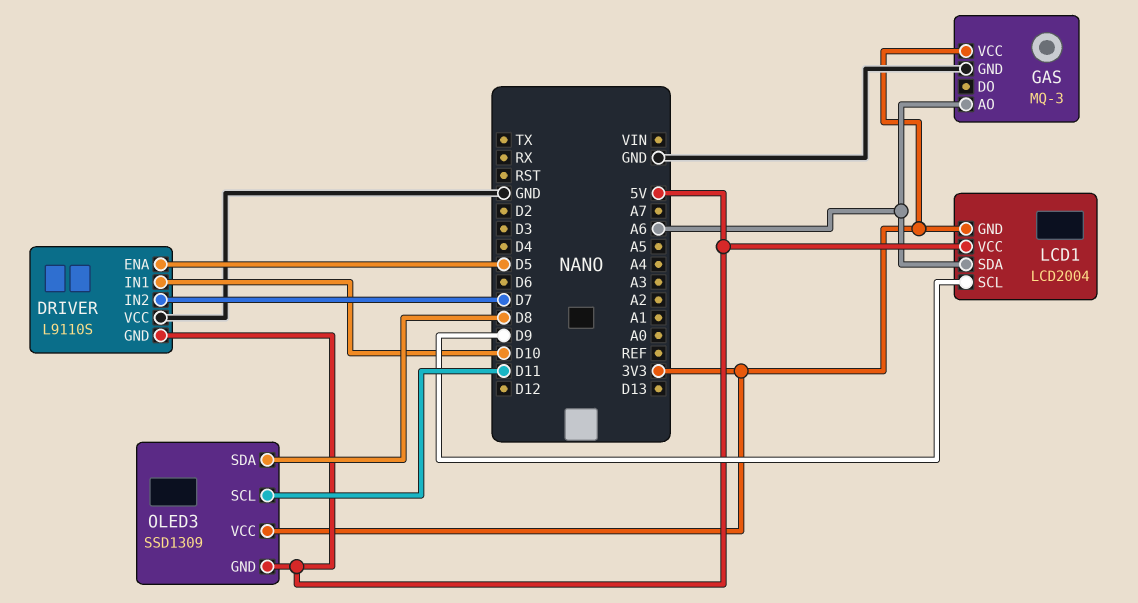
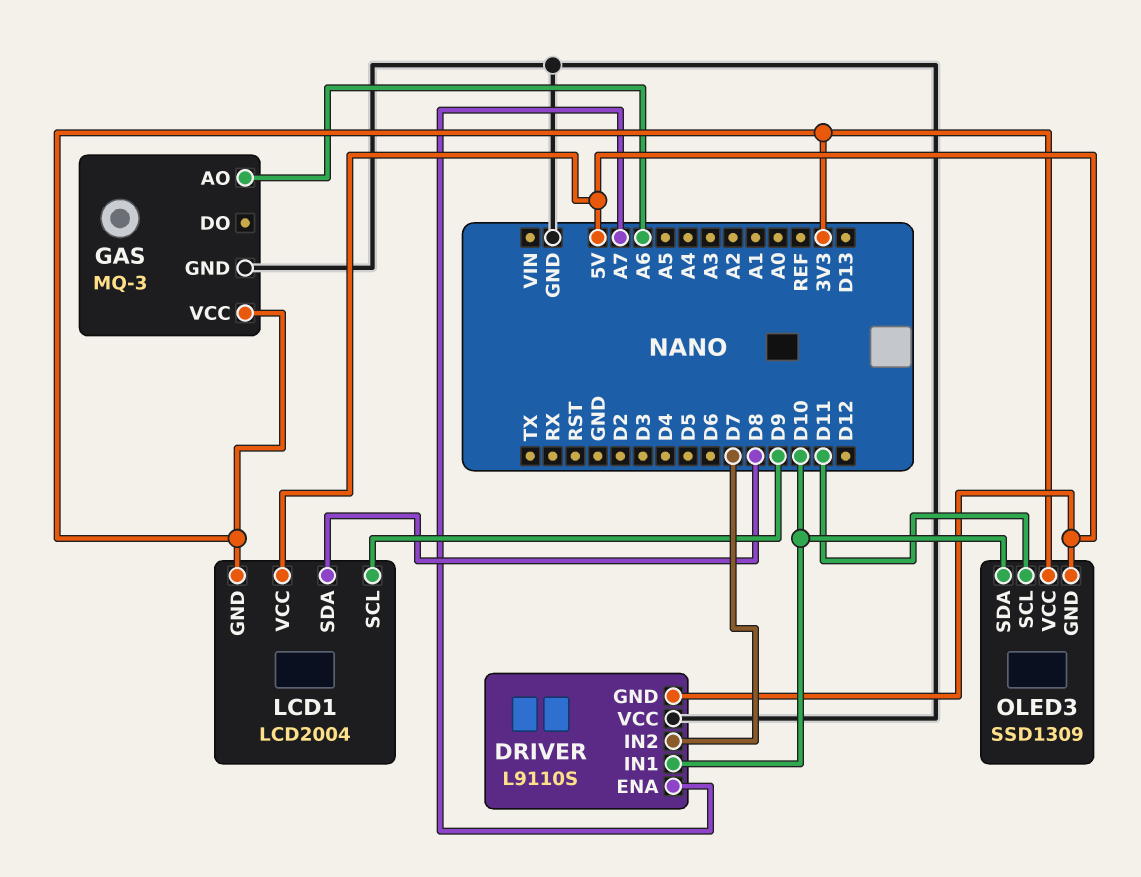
DRIVER pin ENA: D5 -> A7
LCD1 pin SDA: A6 -> D8
OLED3 pin SDA: D8 -> D10

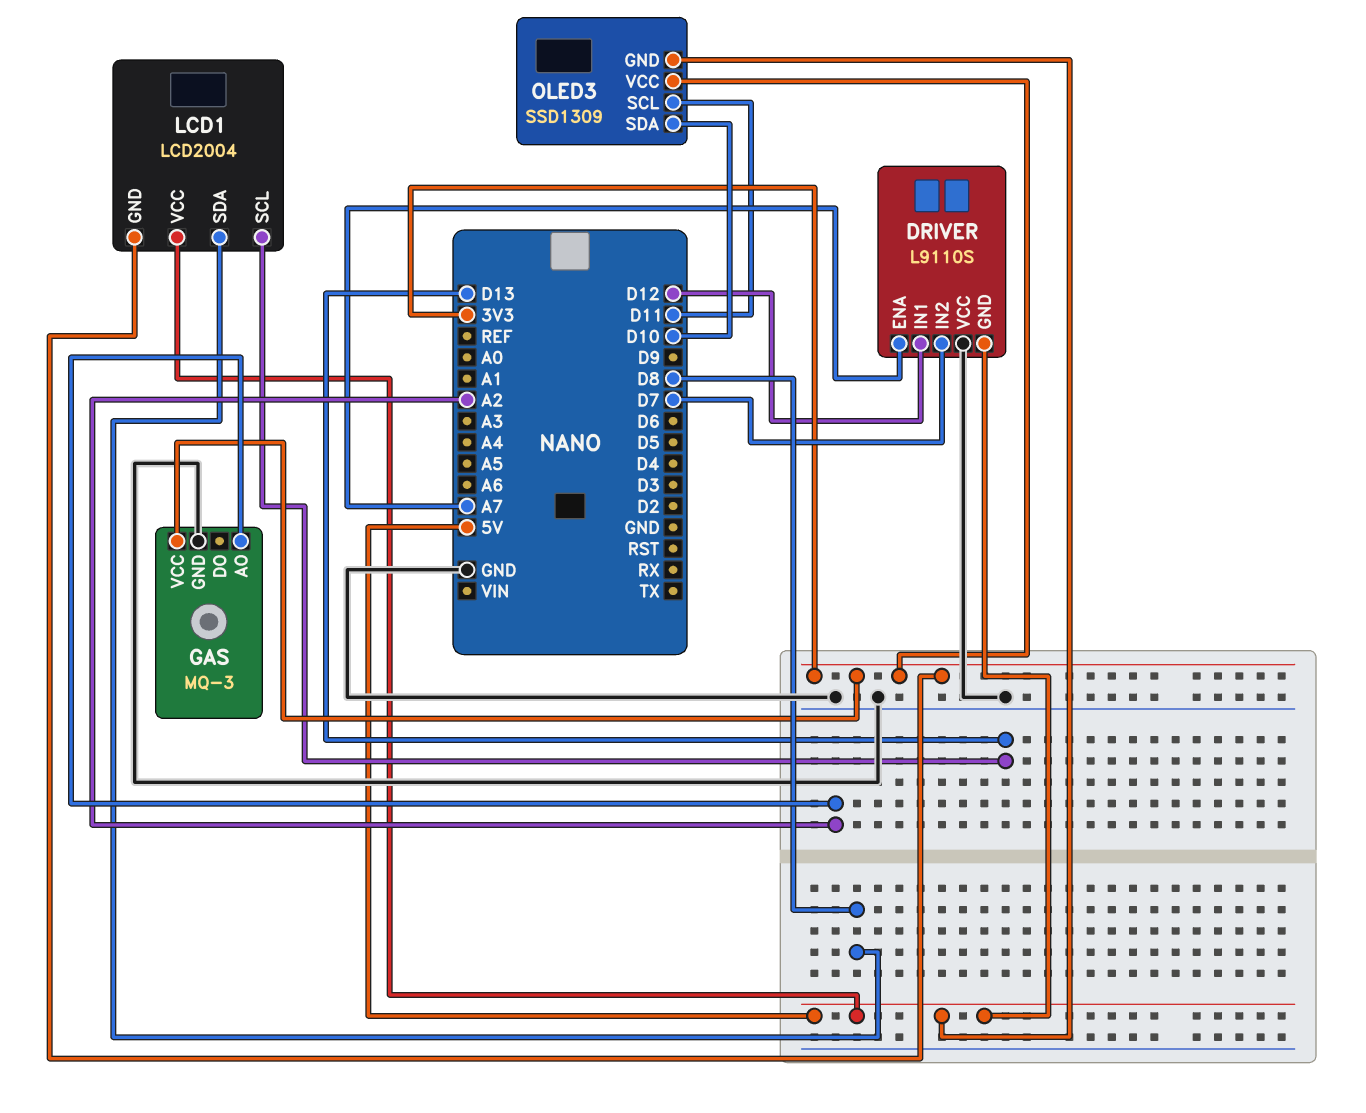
DRIVER pin IN1: D10 -> D12
GAS pin AO: A6 -> A2
LCD1 pin SCL: D9 -> D13

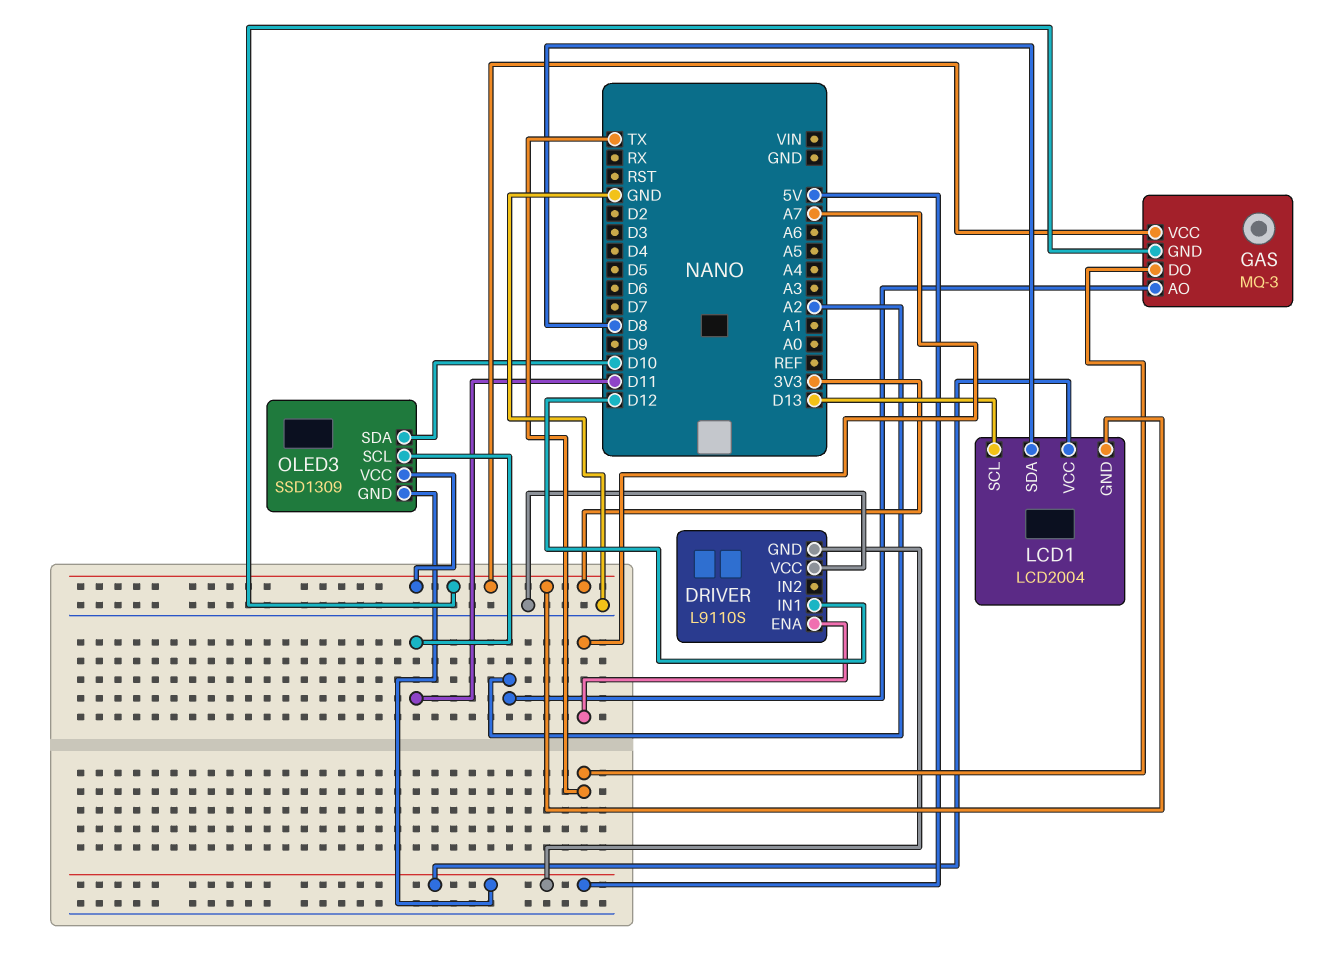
DRIVER pin IN2: D7 -> none
GAS pin DO: none -> TX
GAS pin GND: GND -> 3V3

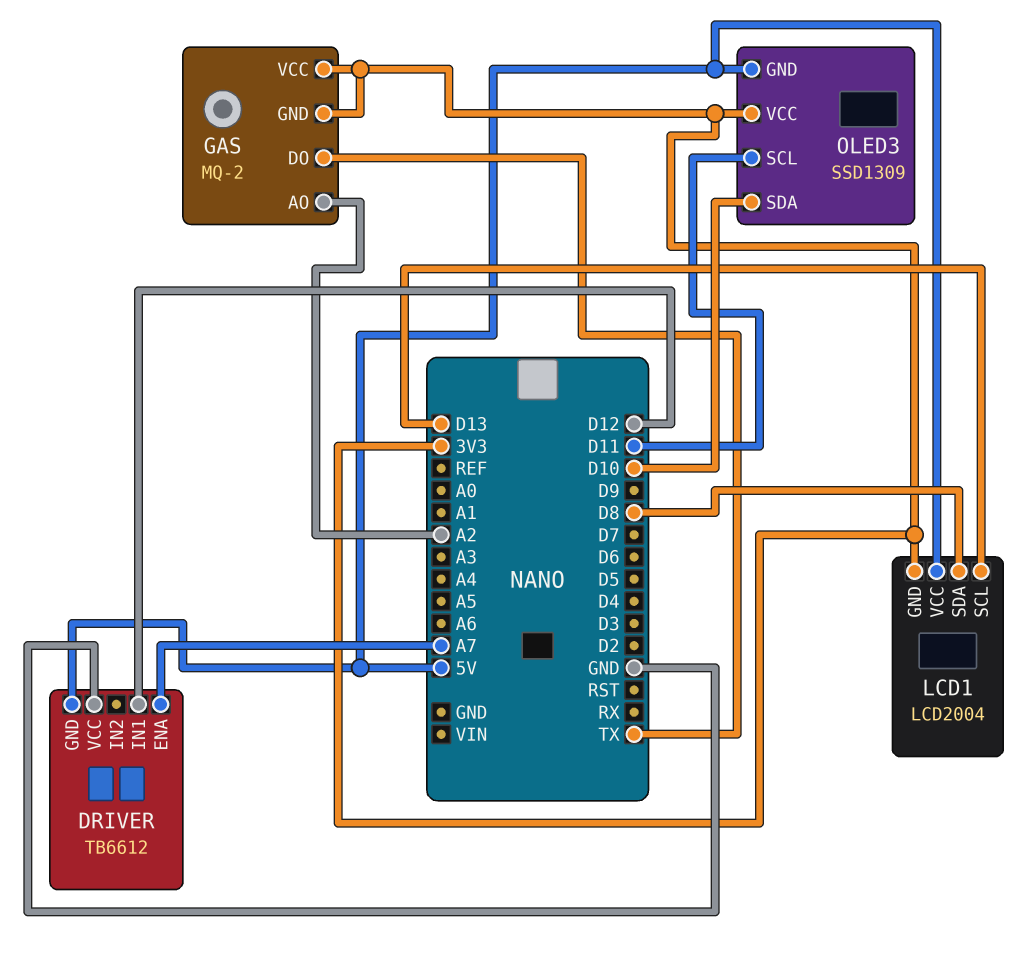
DRIVER: L9110S -> TB6612
GAS: MQ-3 -> MQ-2

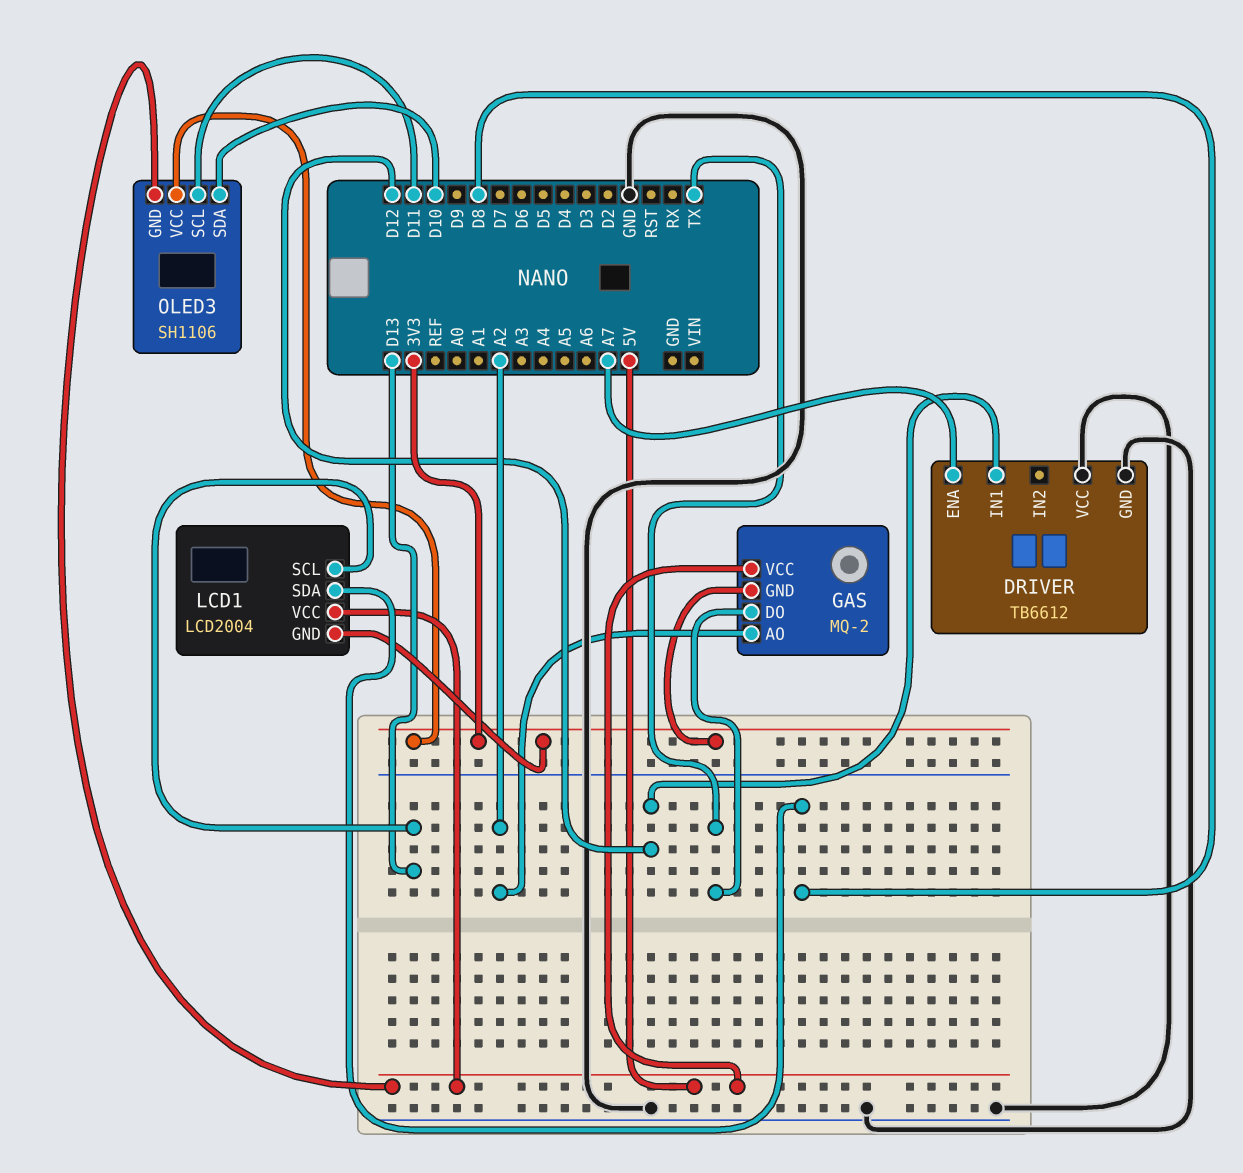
DRIVER pin GND: 5V -> GND
GAS pin VCC: 3V3 -> 5V
OLED3: SSD1309 -> SH1106

